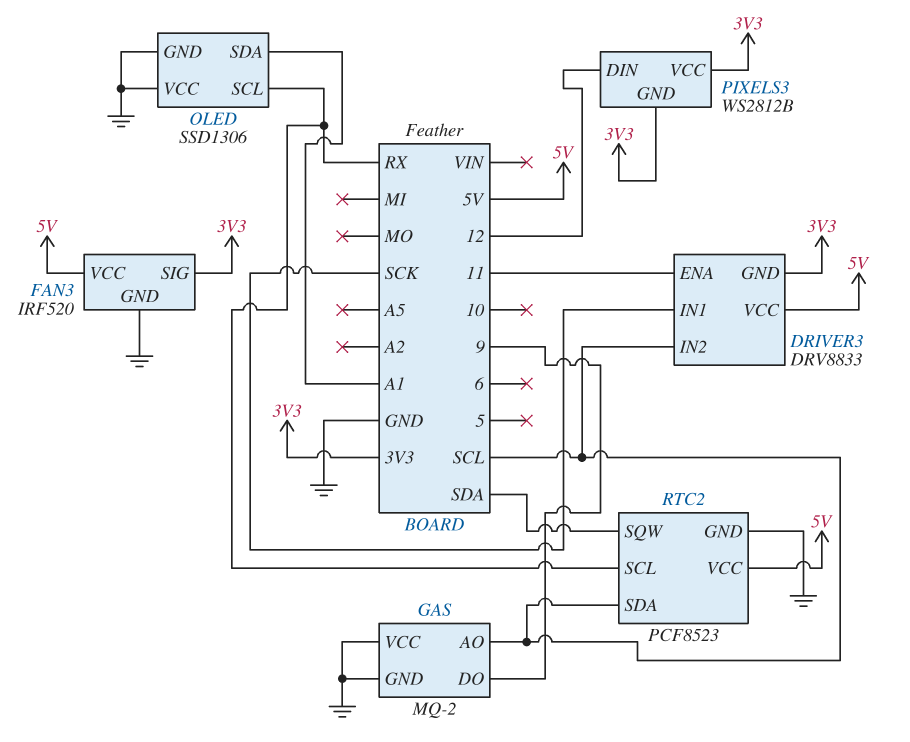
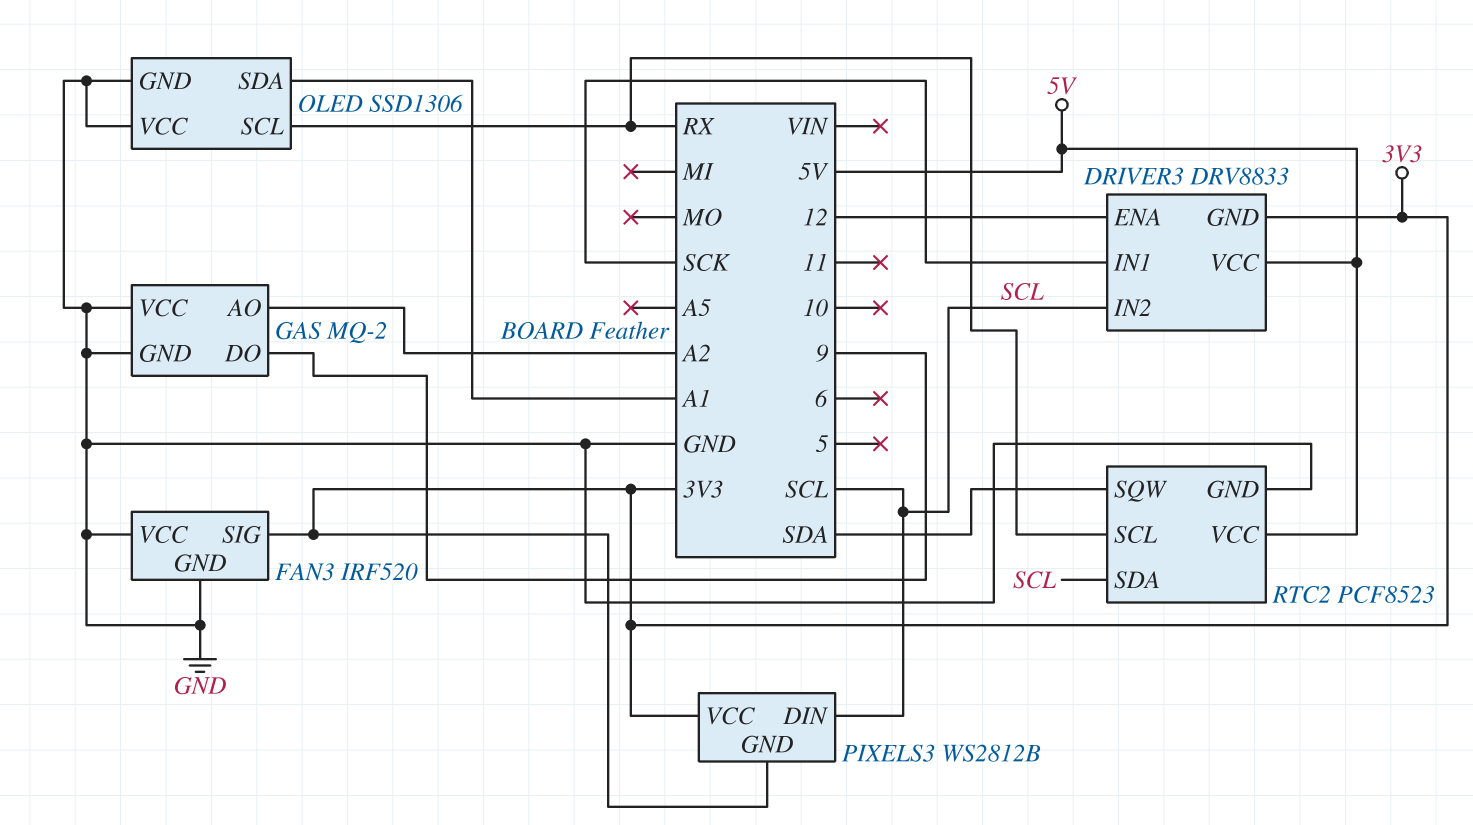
DRIVER3 pin ENA: 11 -> 12
FAN3 pin VCC: 5V -> GND
GAS pin AO: SCL -> A2
PIXELS3 pin DIN: 12 -> SCL

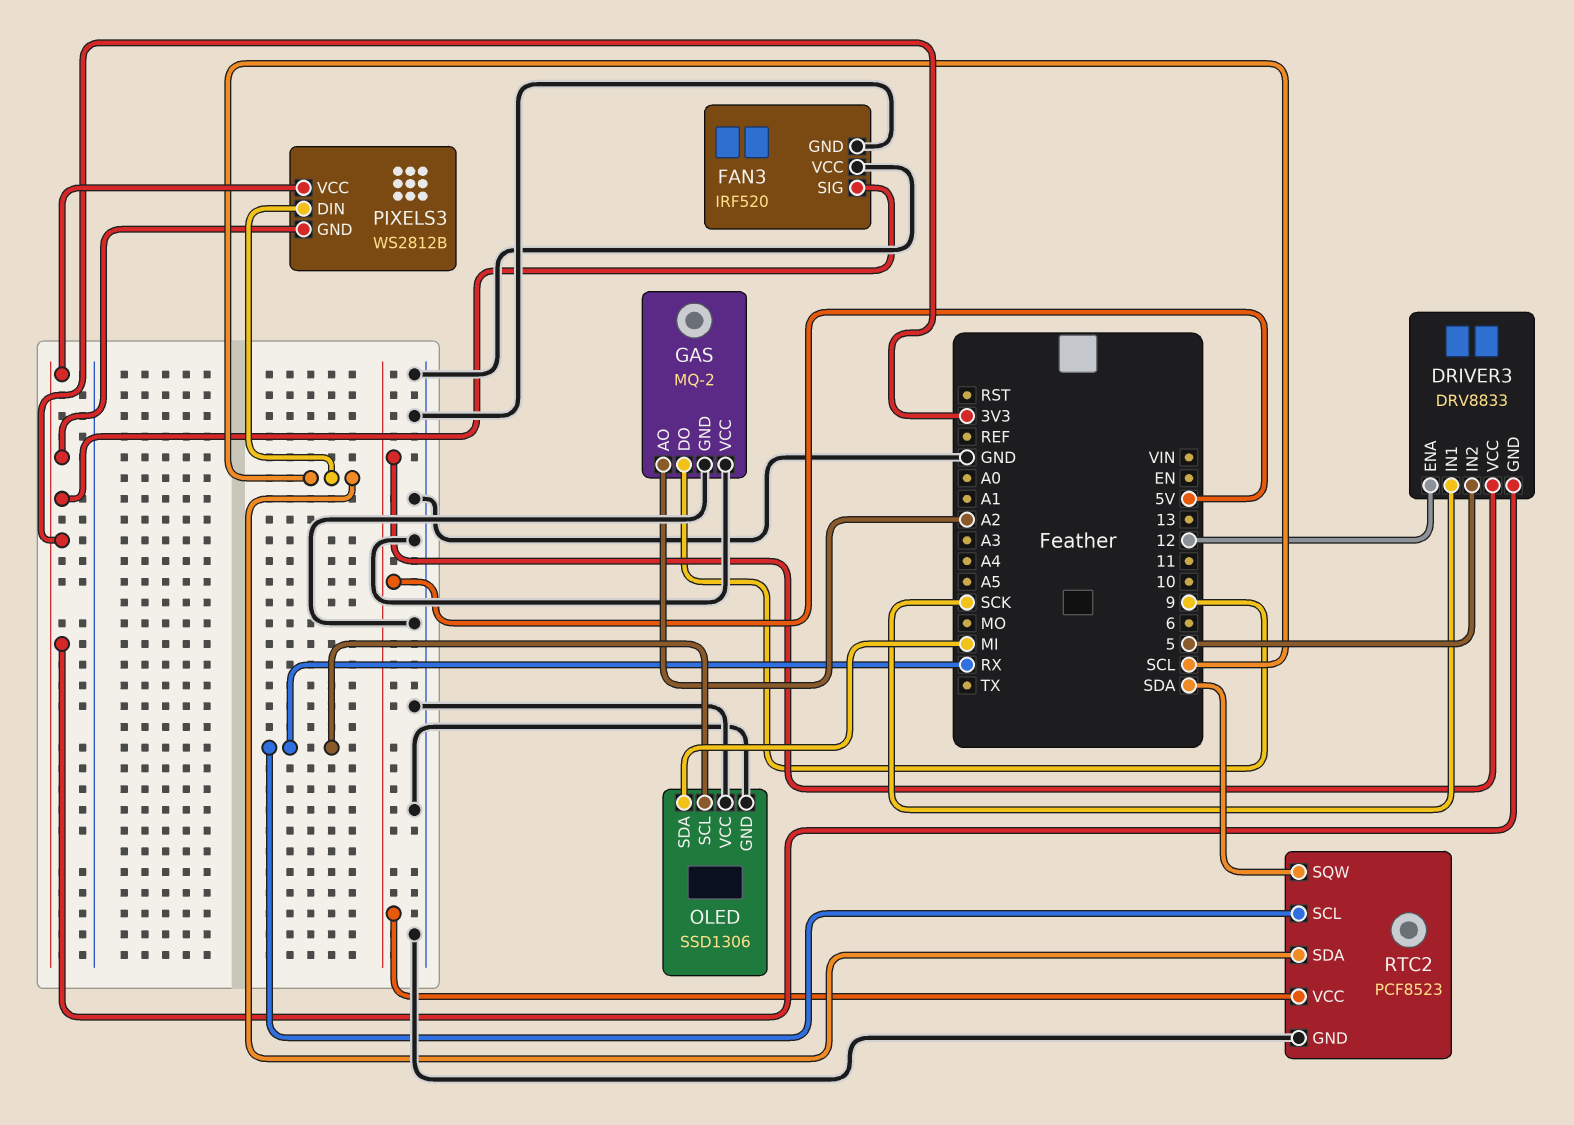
DRIVER3 pin IN2: SCL -> 5
OLED pin SDA: A1 -> MI

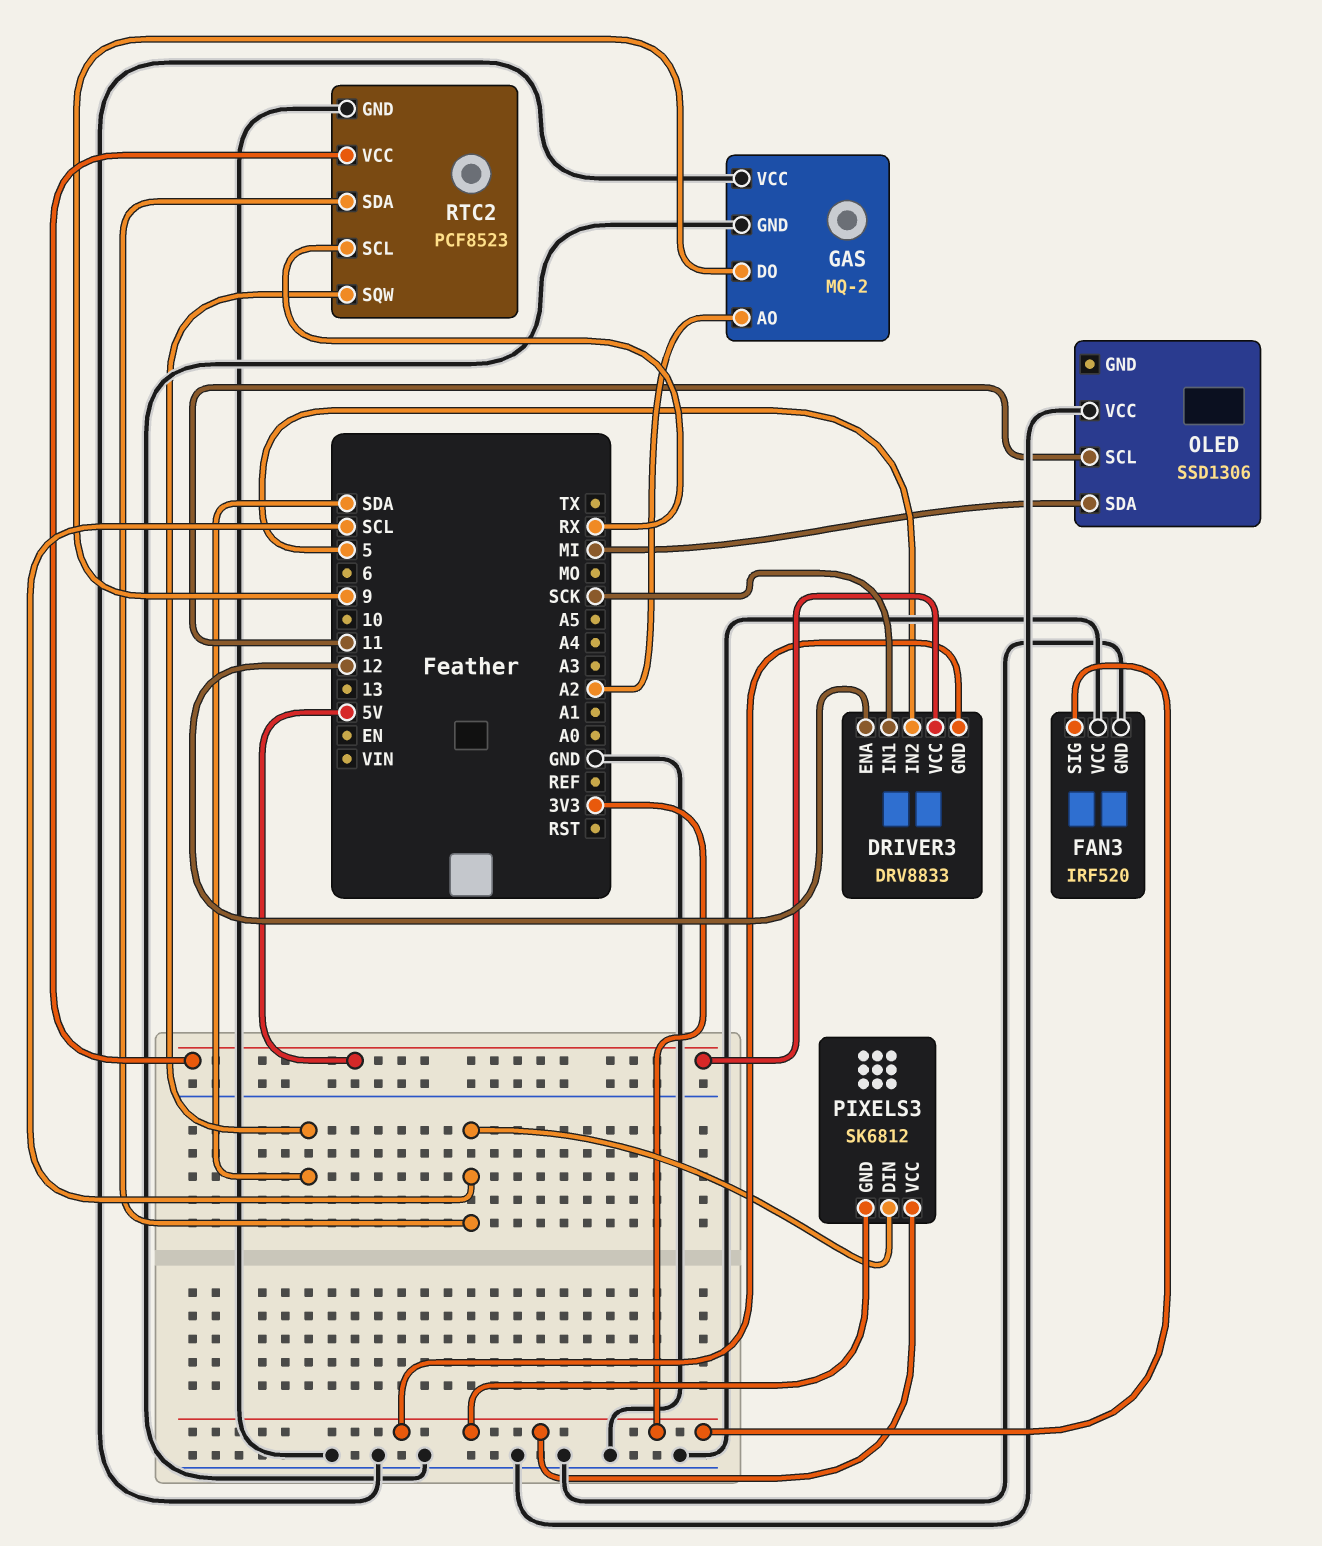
OLED pin GND: GND -> none
OLED pin SCL: RX -> 11
PIXELS3: WS2812B -> SK6812

